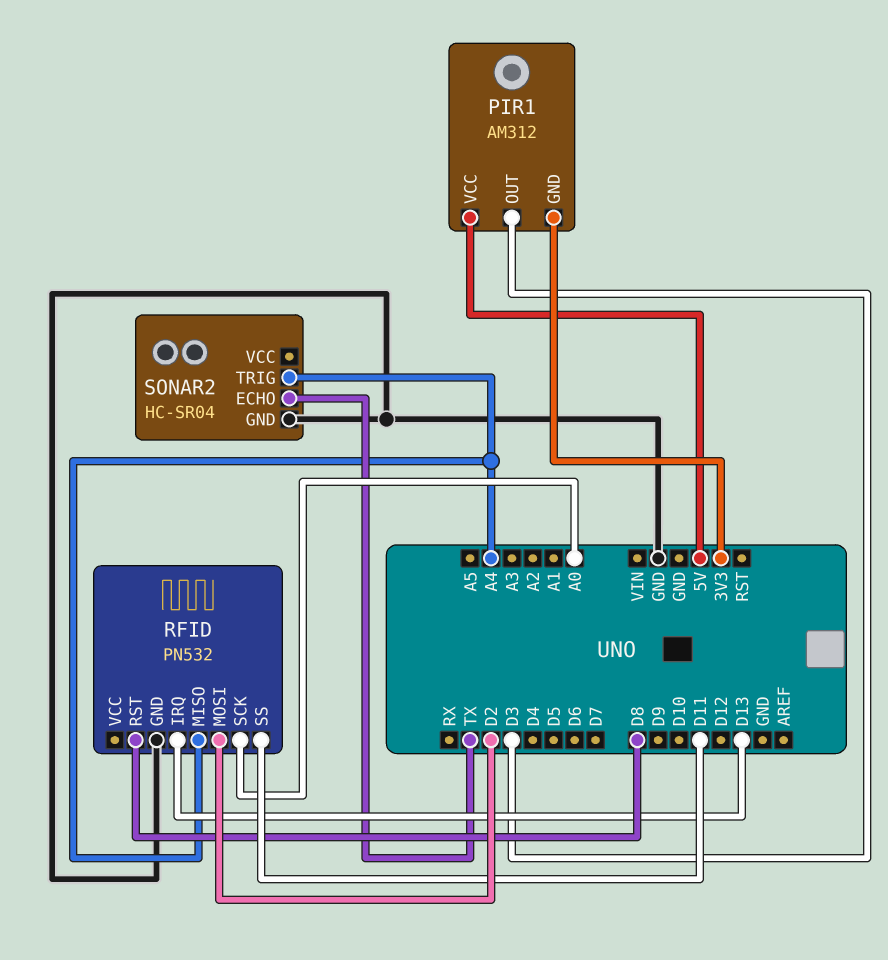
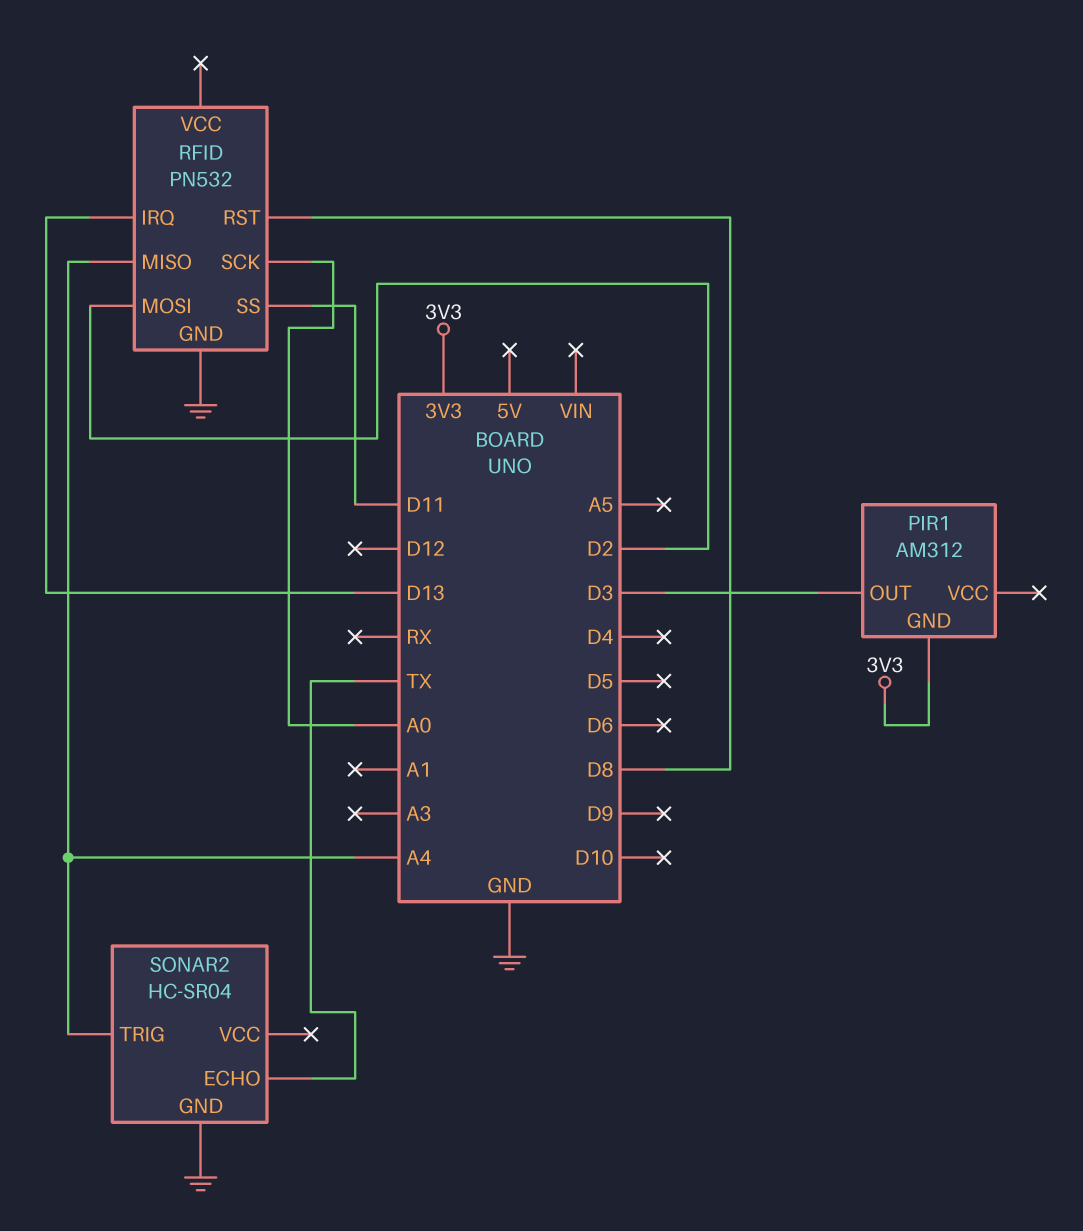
PIR1 pin VCC: 5V -> none

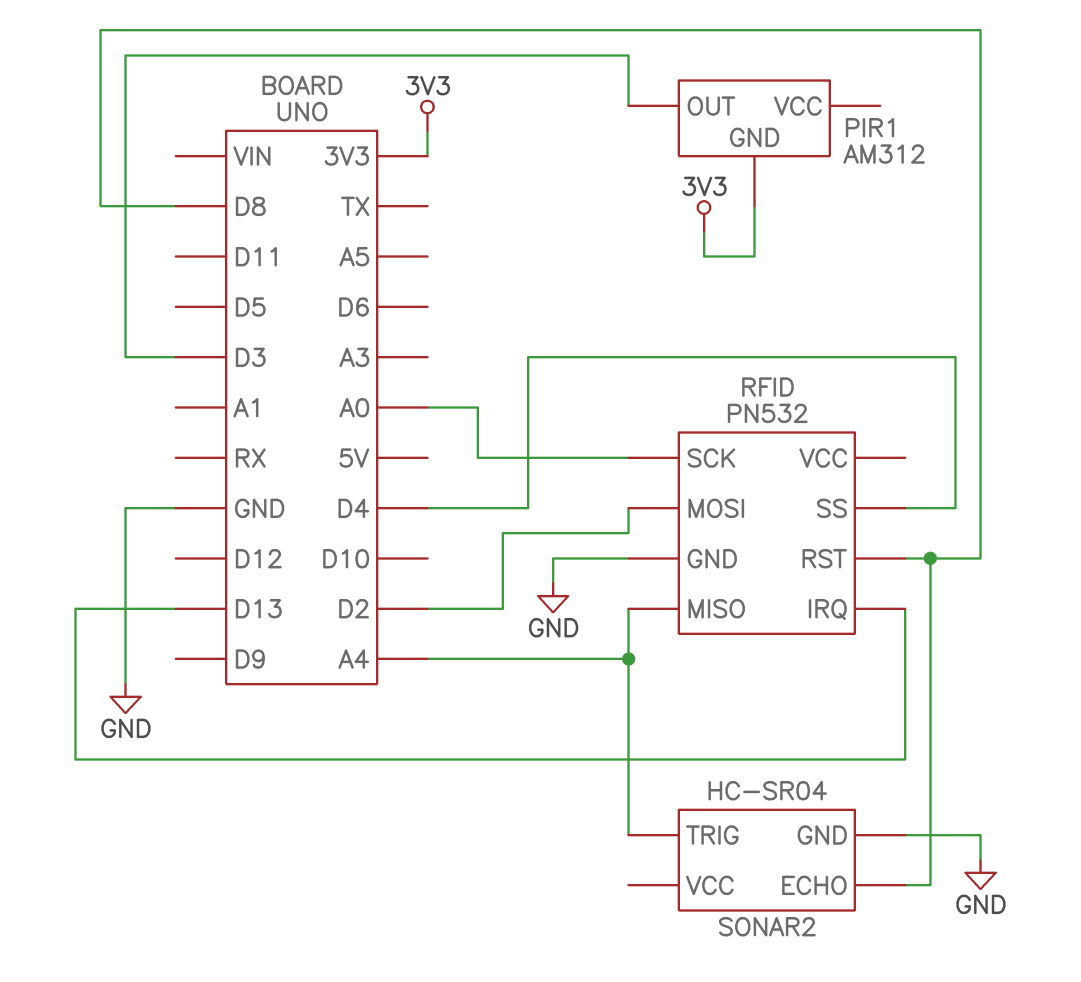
RFID pin SS: D11 -> D4
SONAR2 pin ECHO: TX -> D8

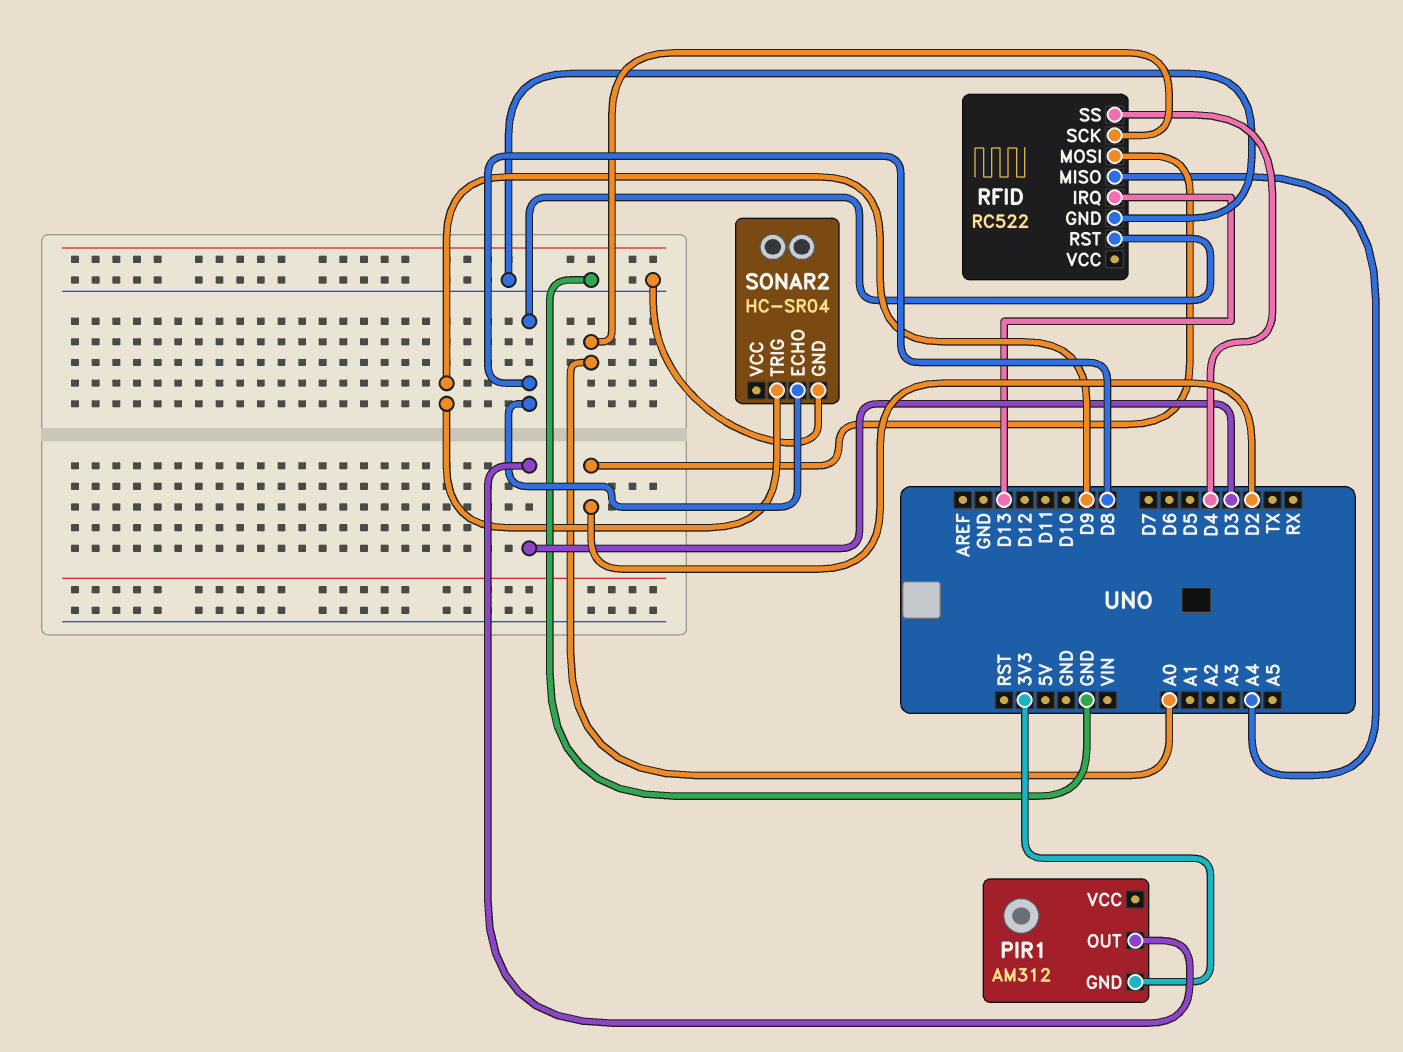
RFID: PN532 -> RC522
SONAR2 pin TRIG: A4 -> D9

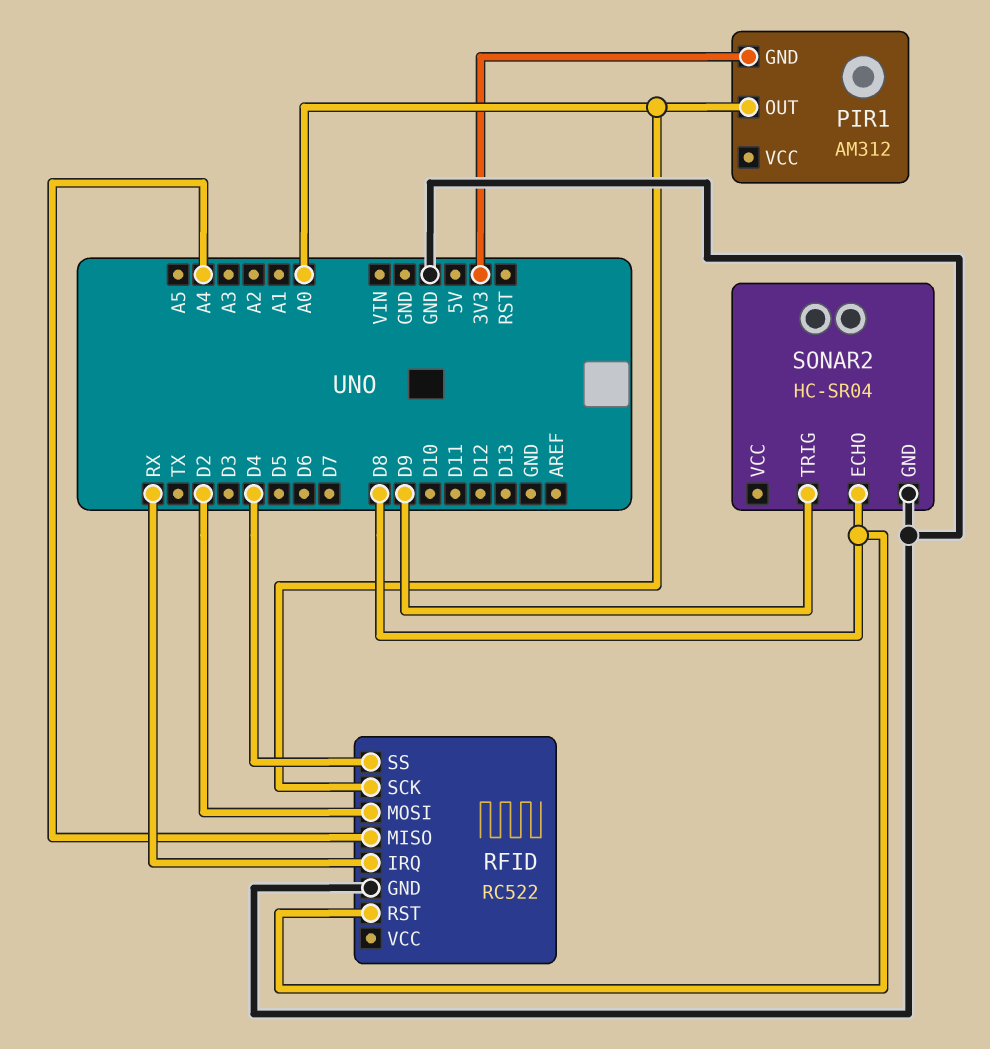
PIR1 pin OUT: D3 -> A0
RFID pin IRQ: D13 -> RX

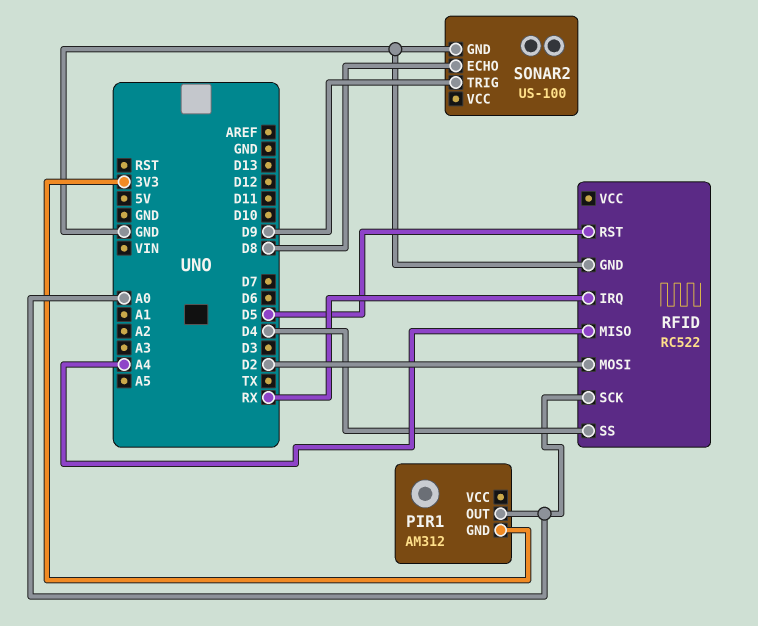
RFID pin RST: D8 -> D5
SONAR2: HC-SR04 -> US-100

